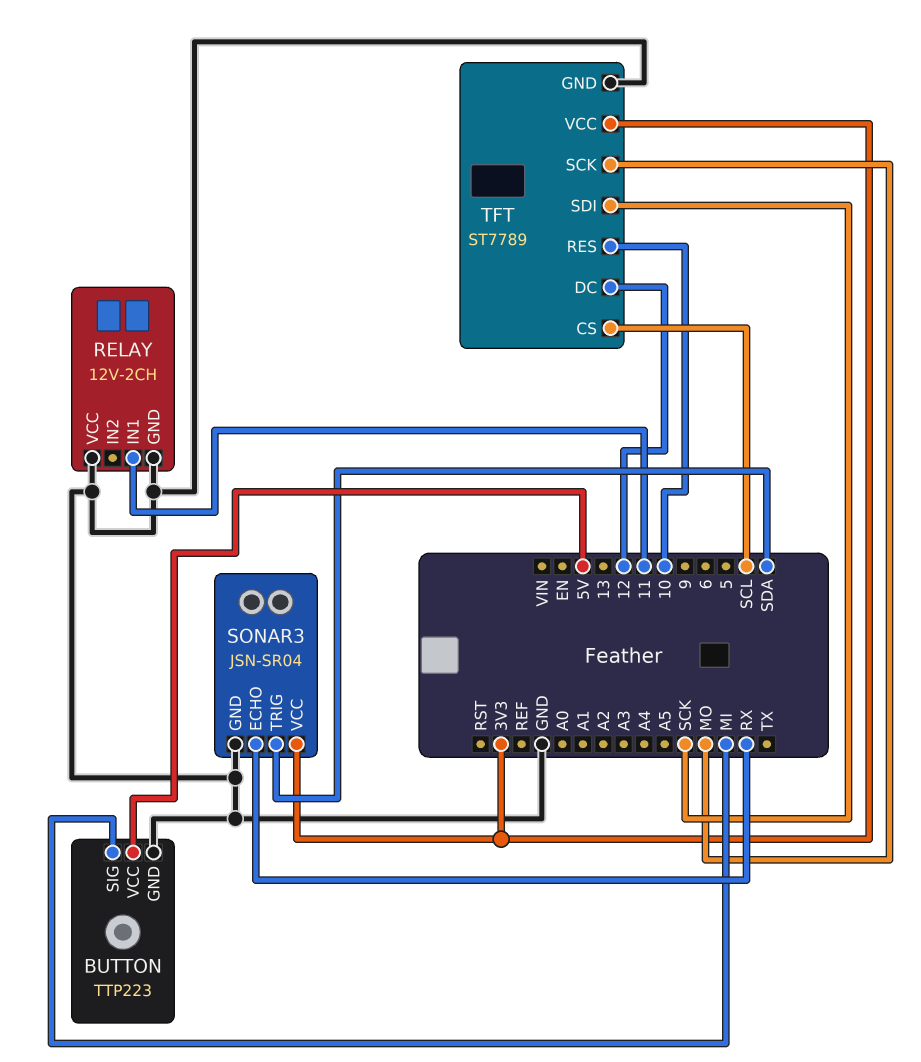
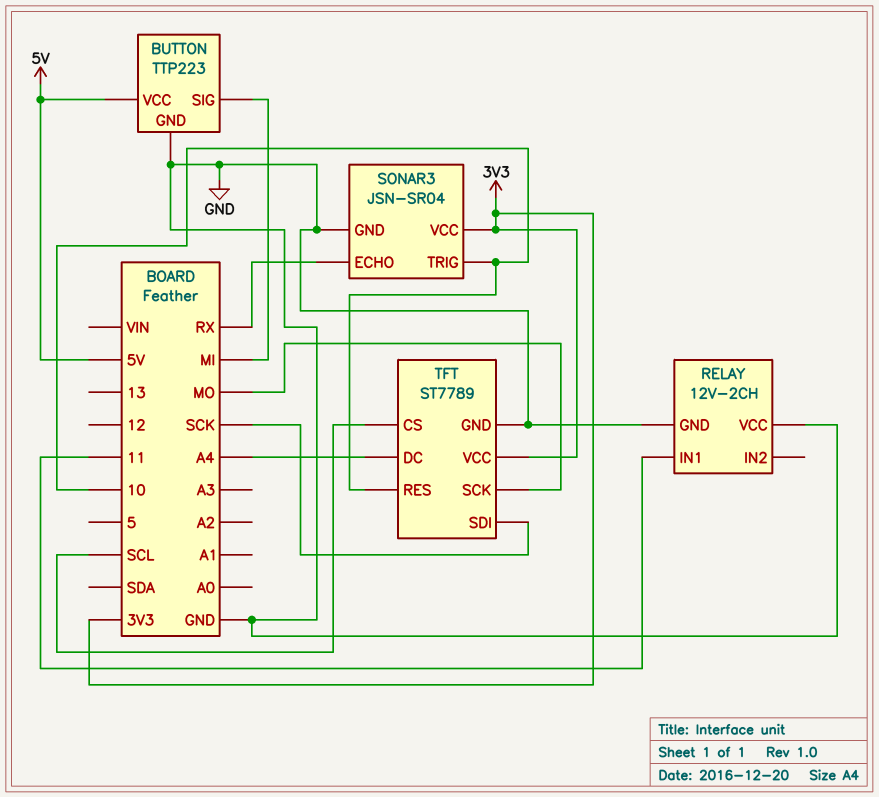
SONAR3 pin TRIG: SDA -> 10
TFT pin DC: 12 -> A4

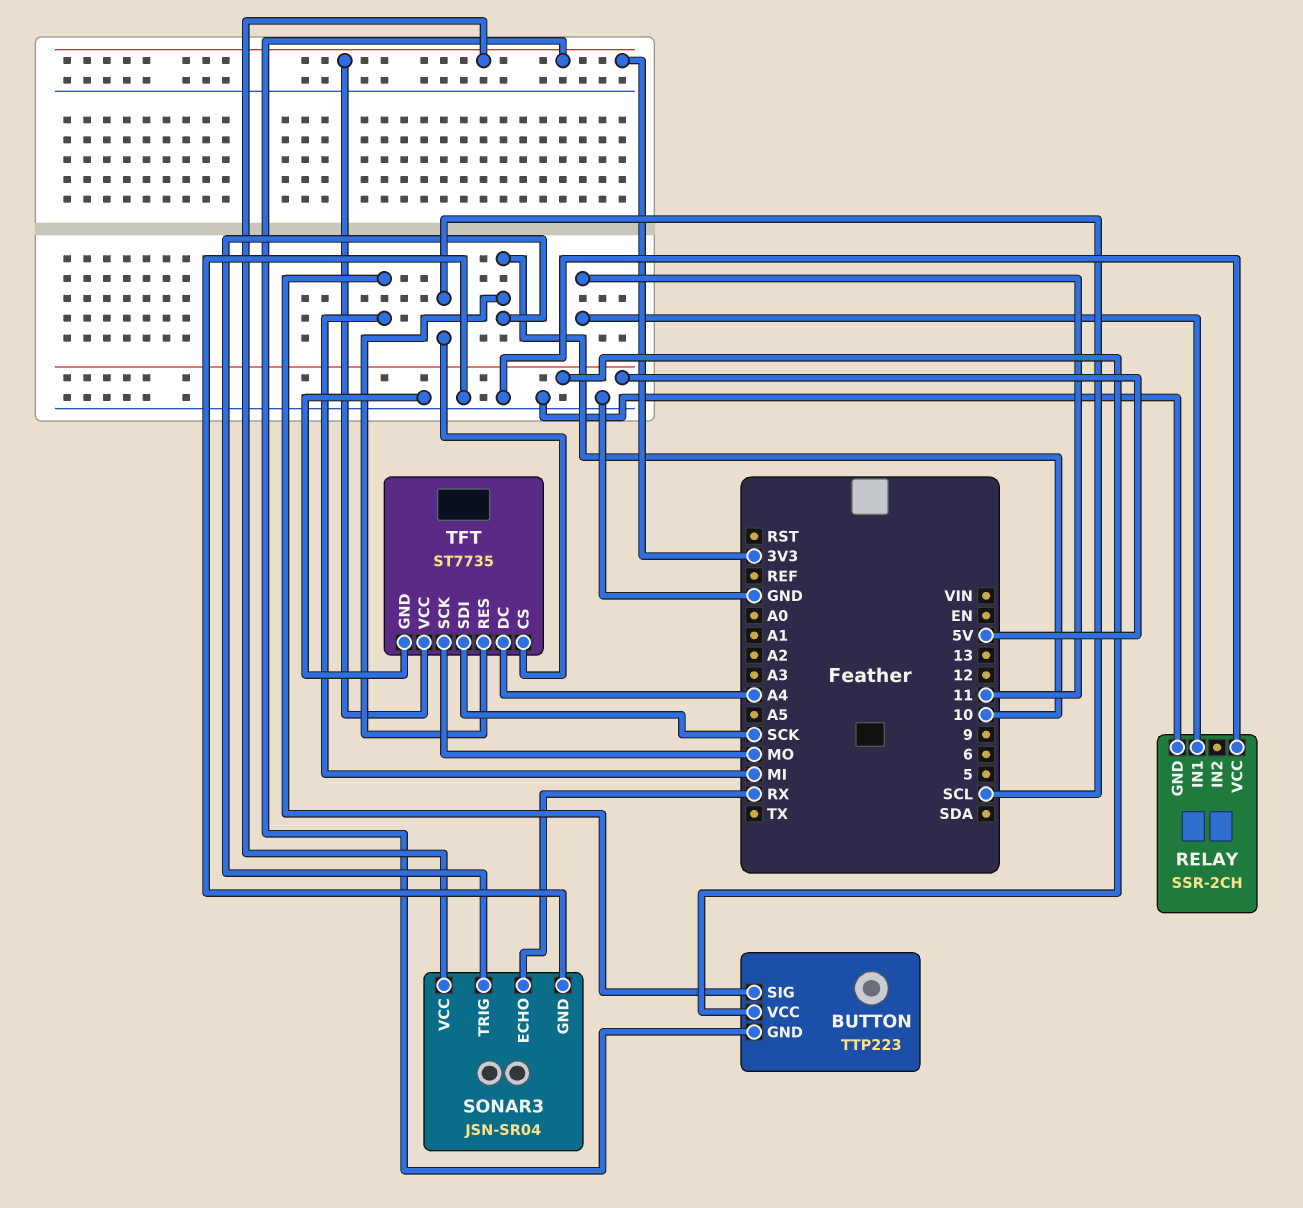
BUTTON pin GND: GND -> 3V3
RELAY: 12V-2CH -> SSR-2CH
TFT: ST7789 -> ST7735

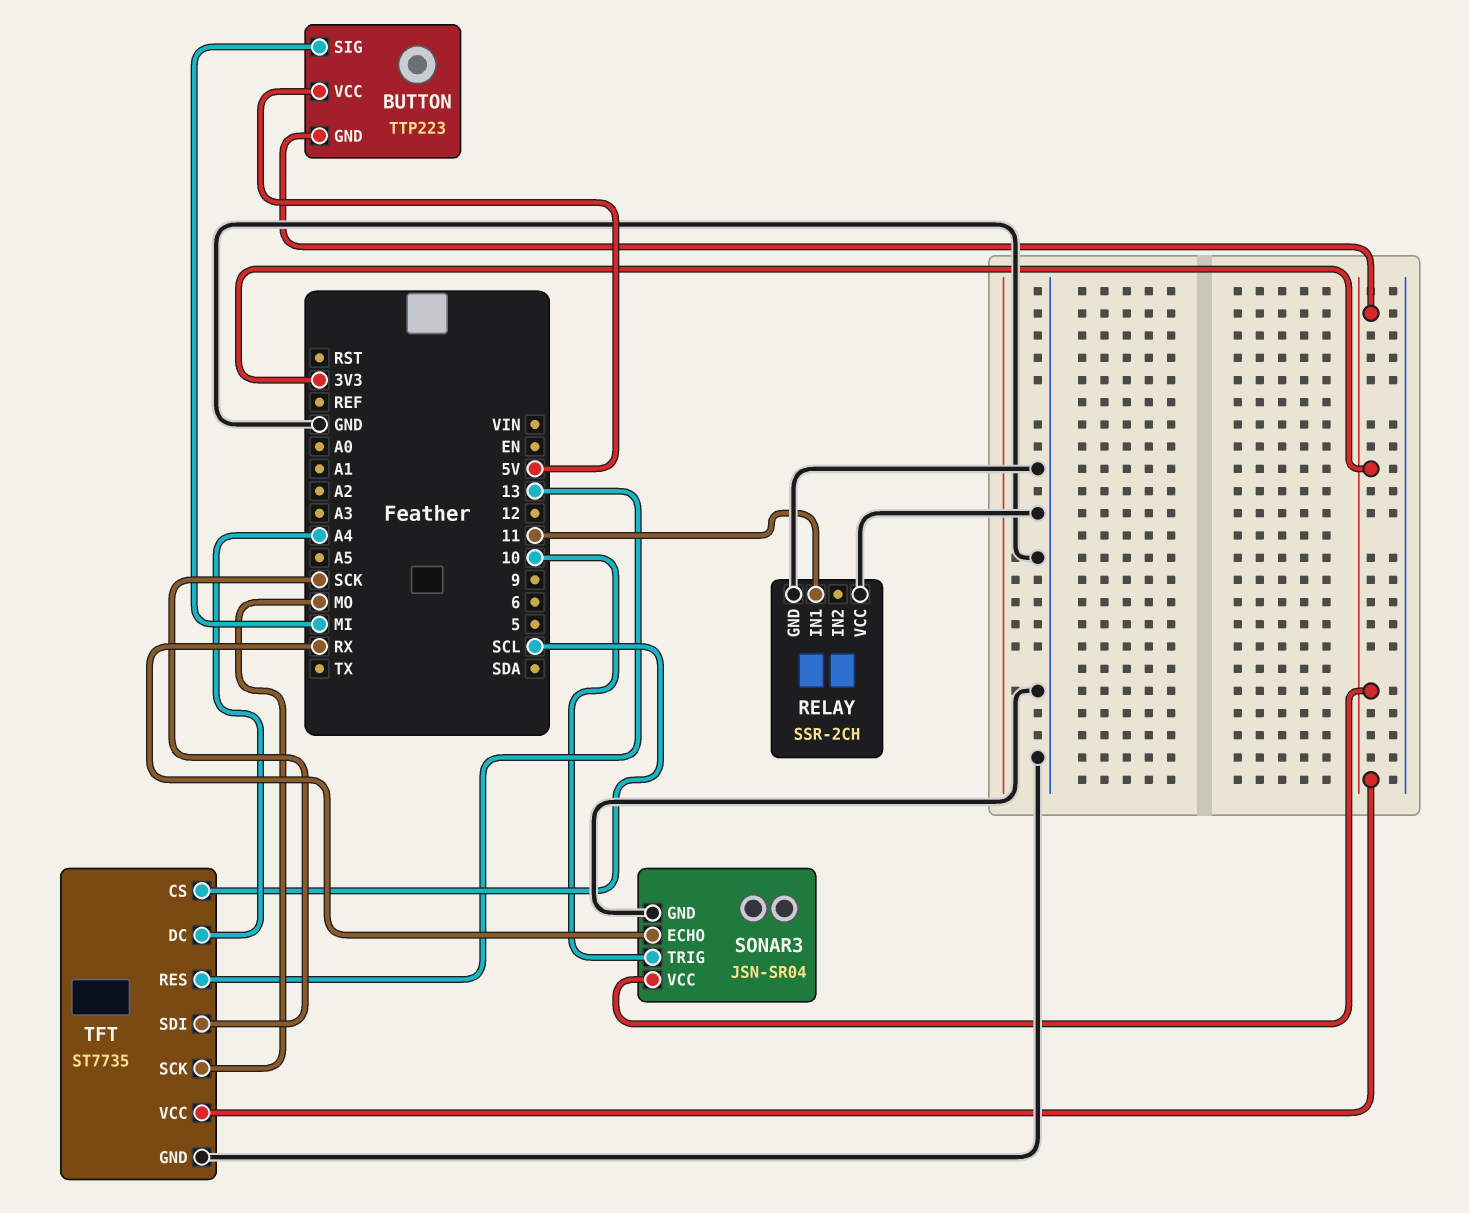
TFT pin RES: 10 -> 13

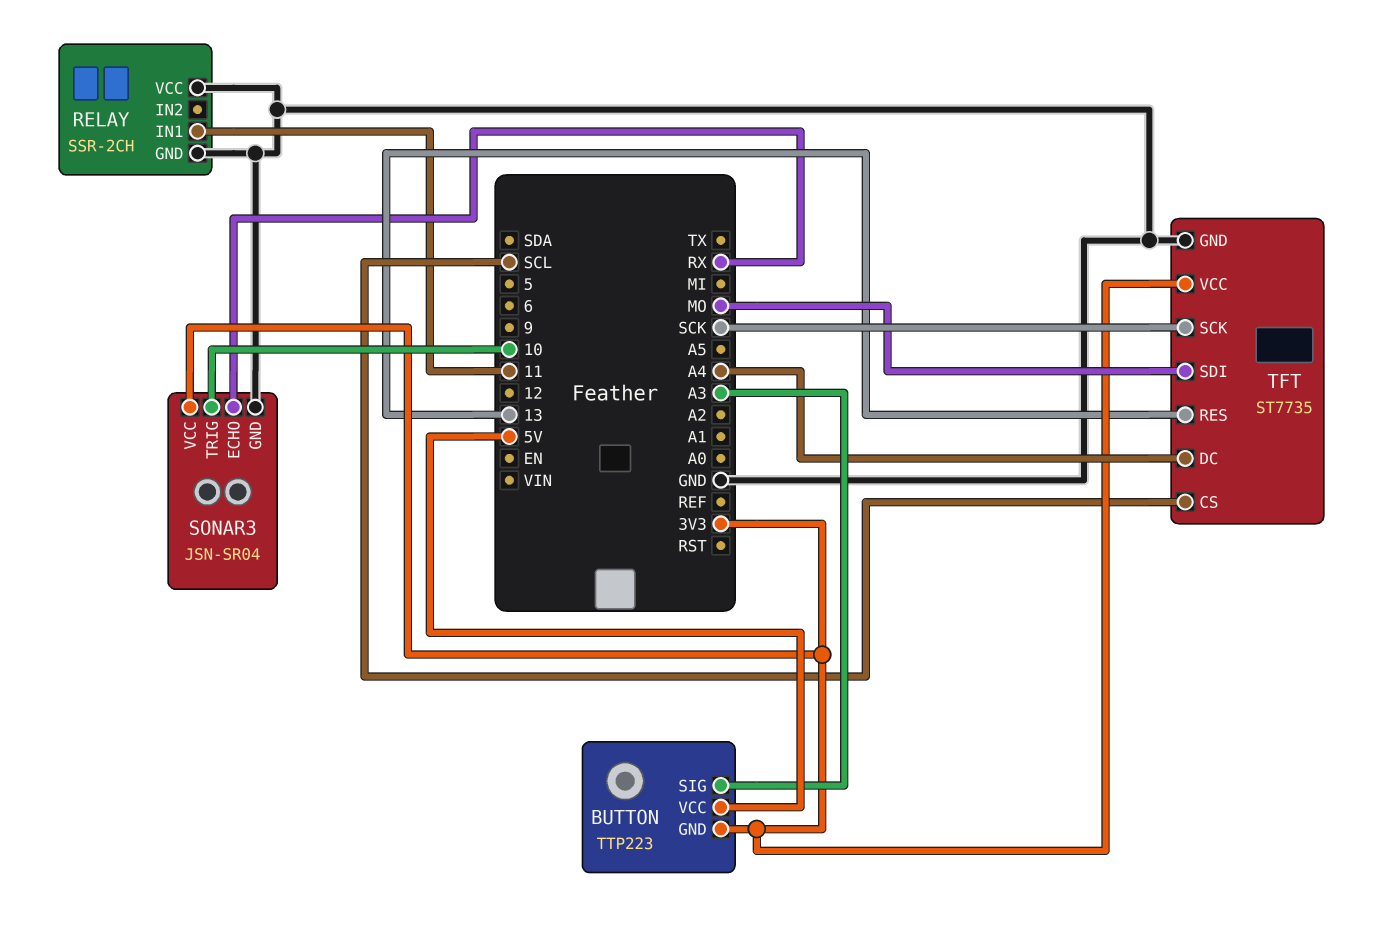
BUTTON pin SIG: MI -> A3
TFT pin SCK: MO -> SCK
TFT pin SDI: SCK -> MO

